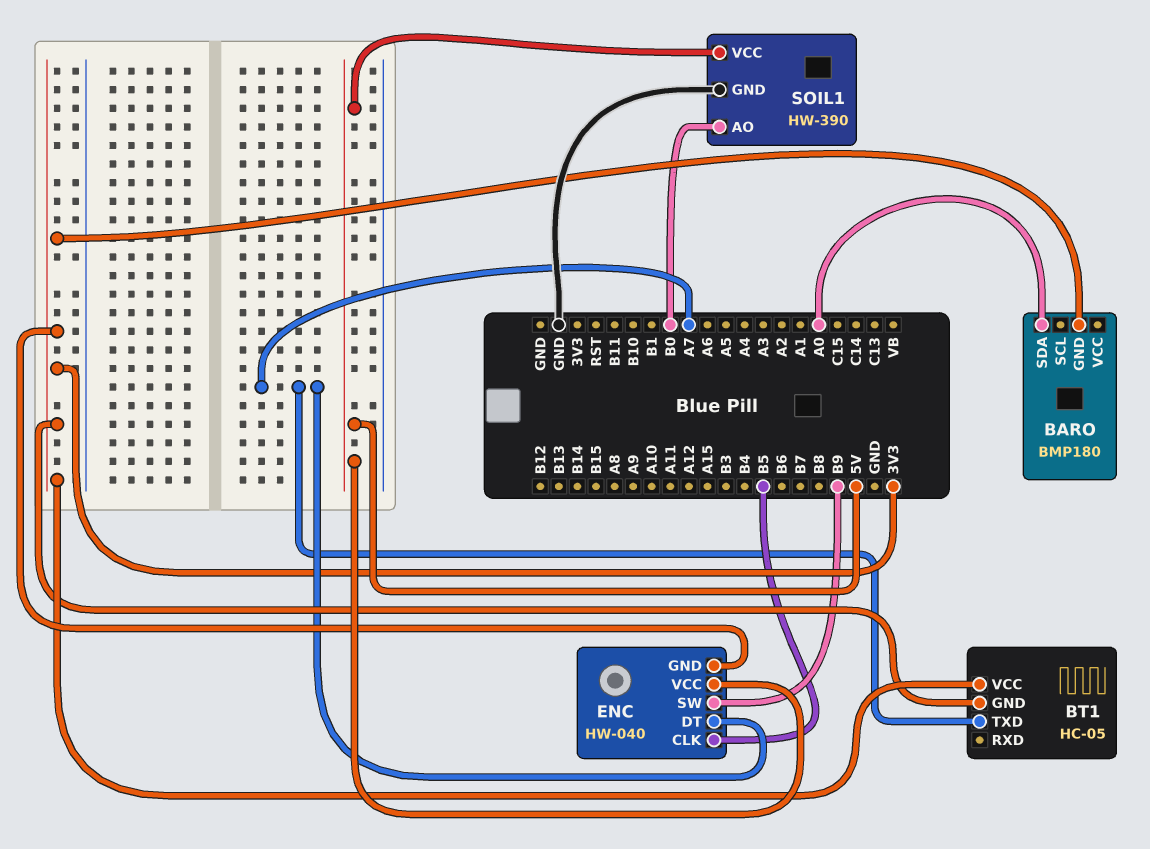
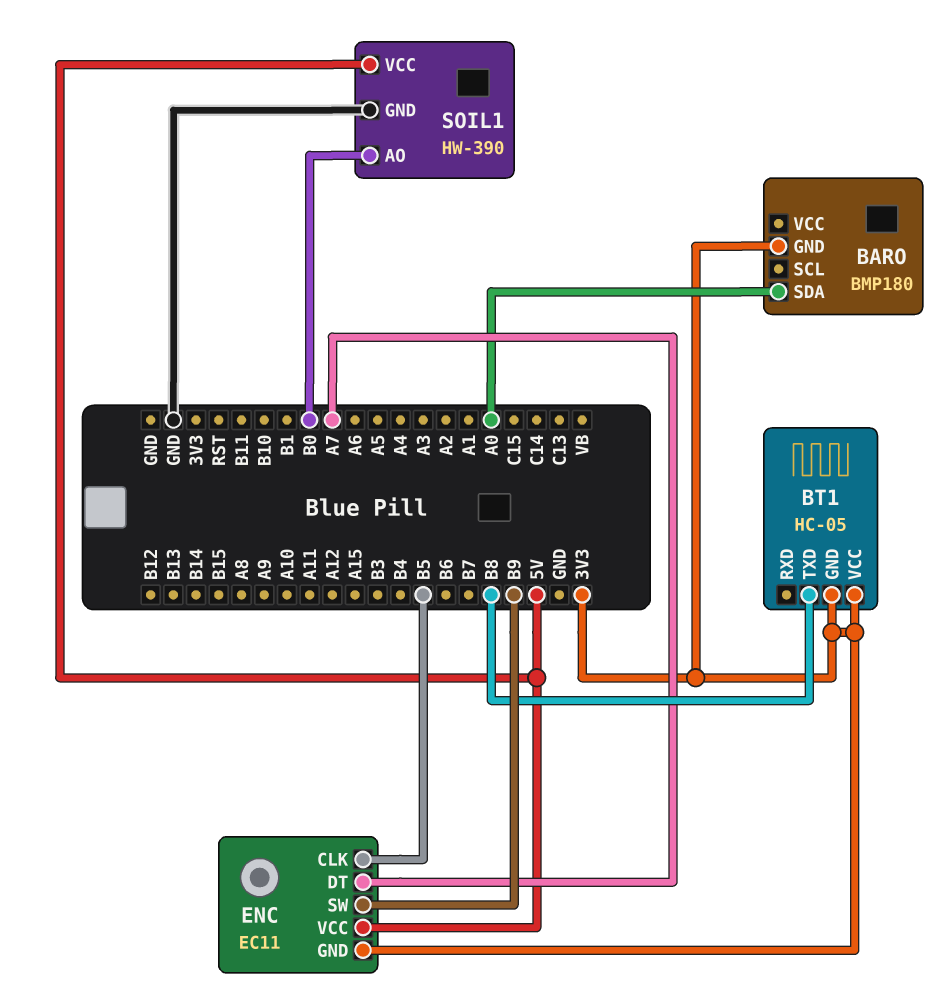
BT1 pin TXD: A7 -> B8
ENC: HW-040 -> EC11

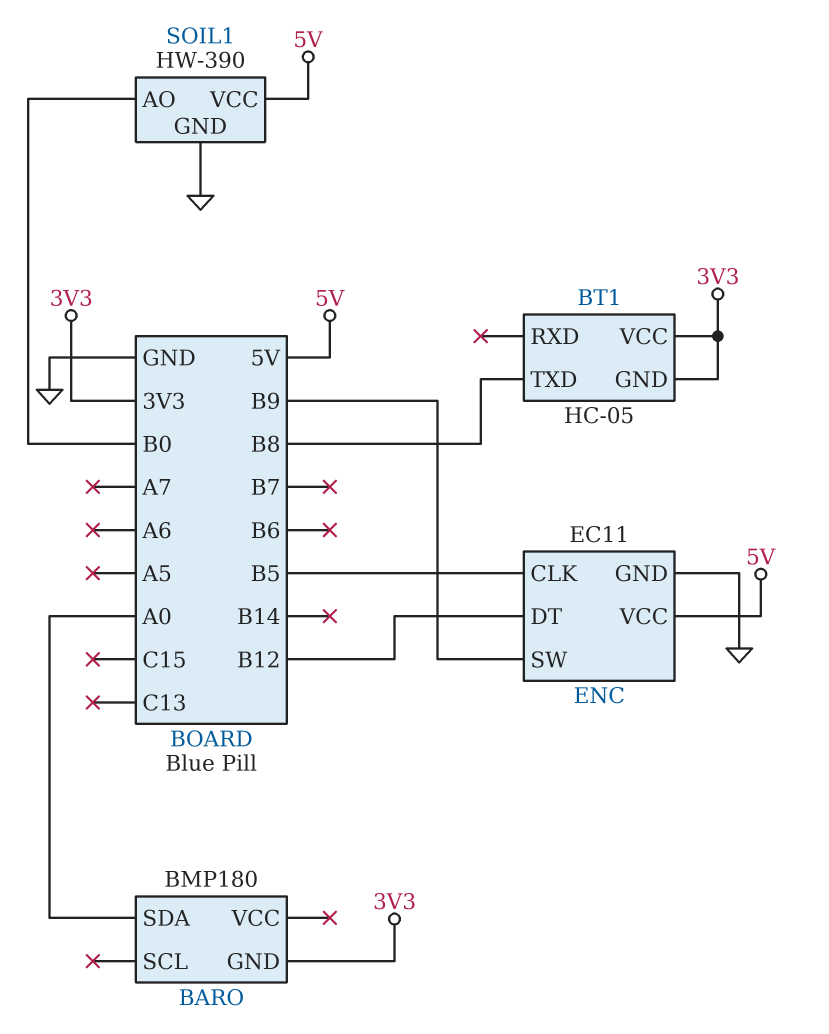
ENC pin DT: A7 -> B12
ENC pin GND: 3V3 -> GND

